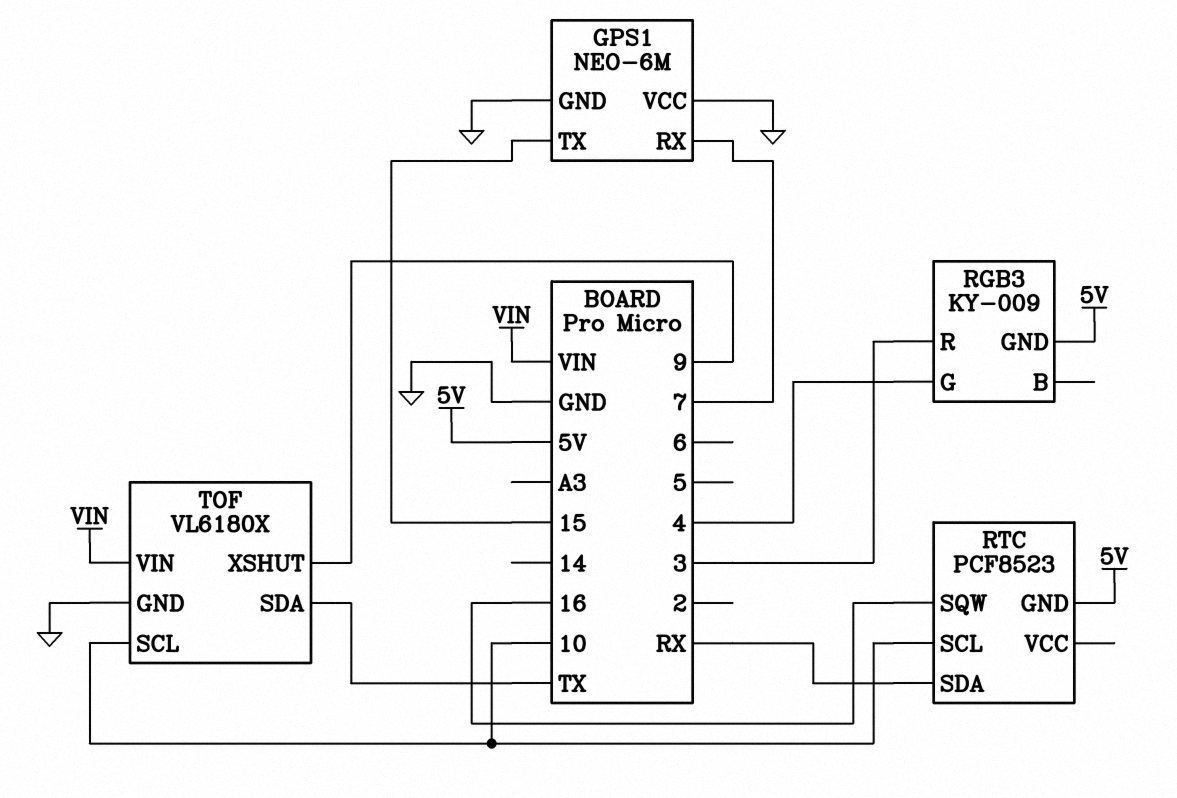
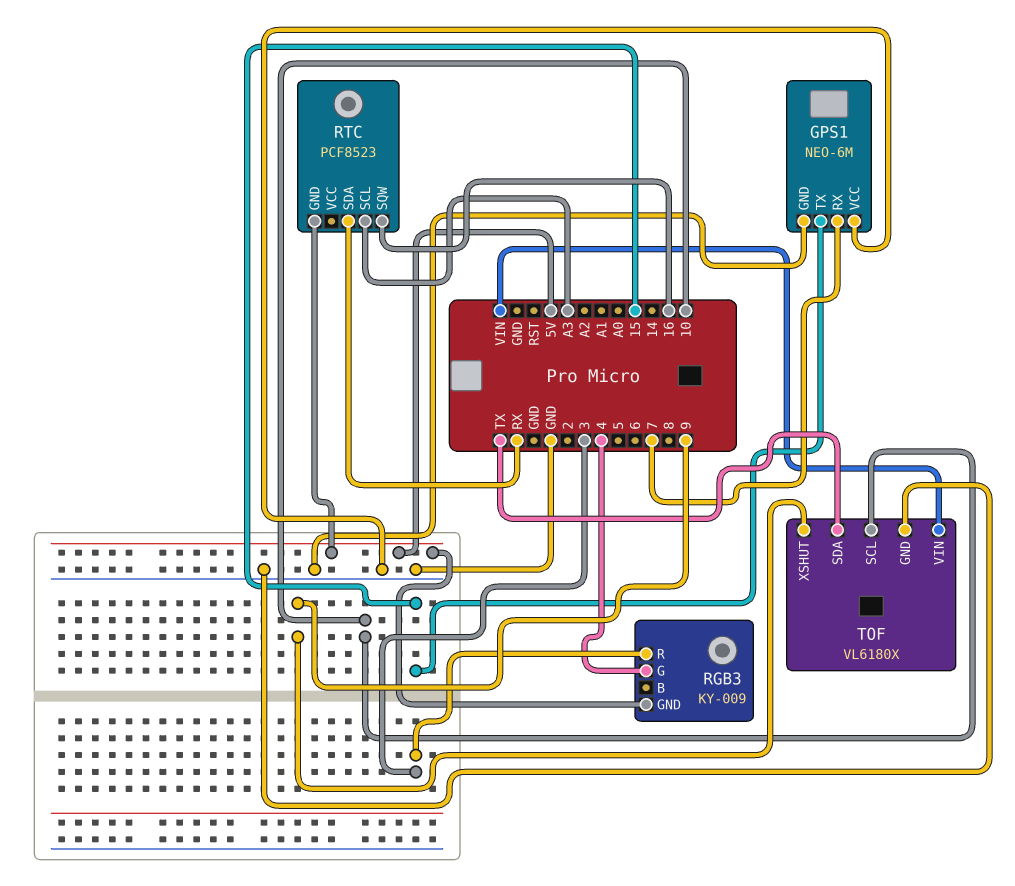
RTC pin SCL: 10 -> A3

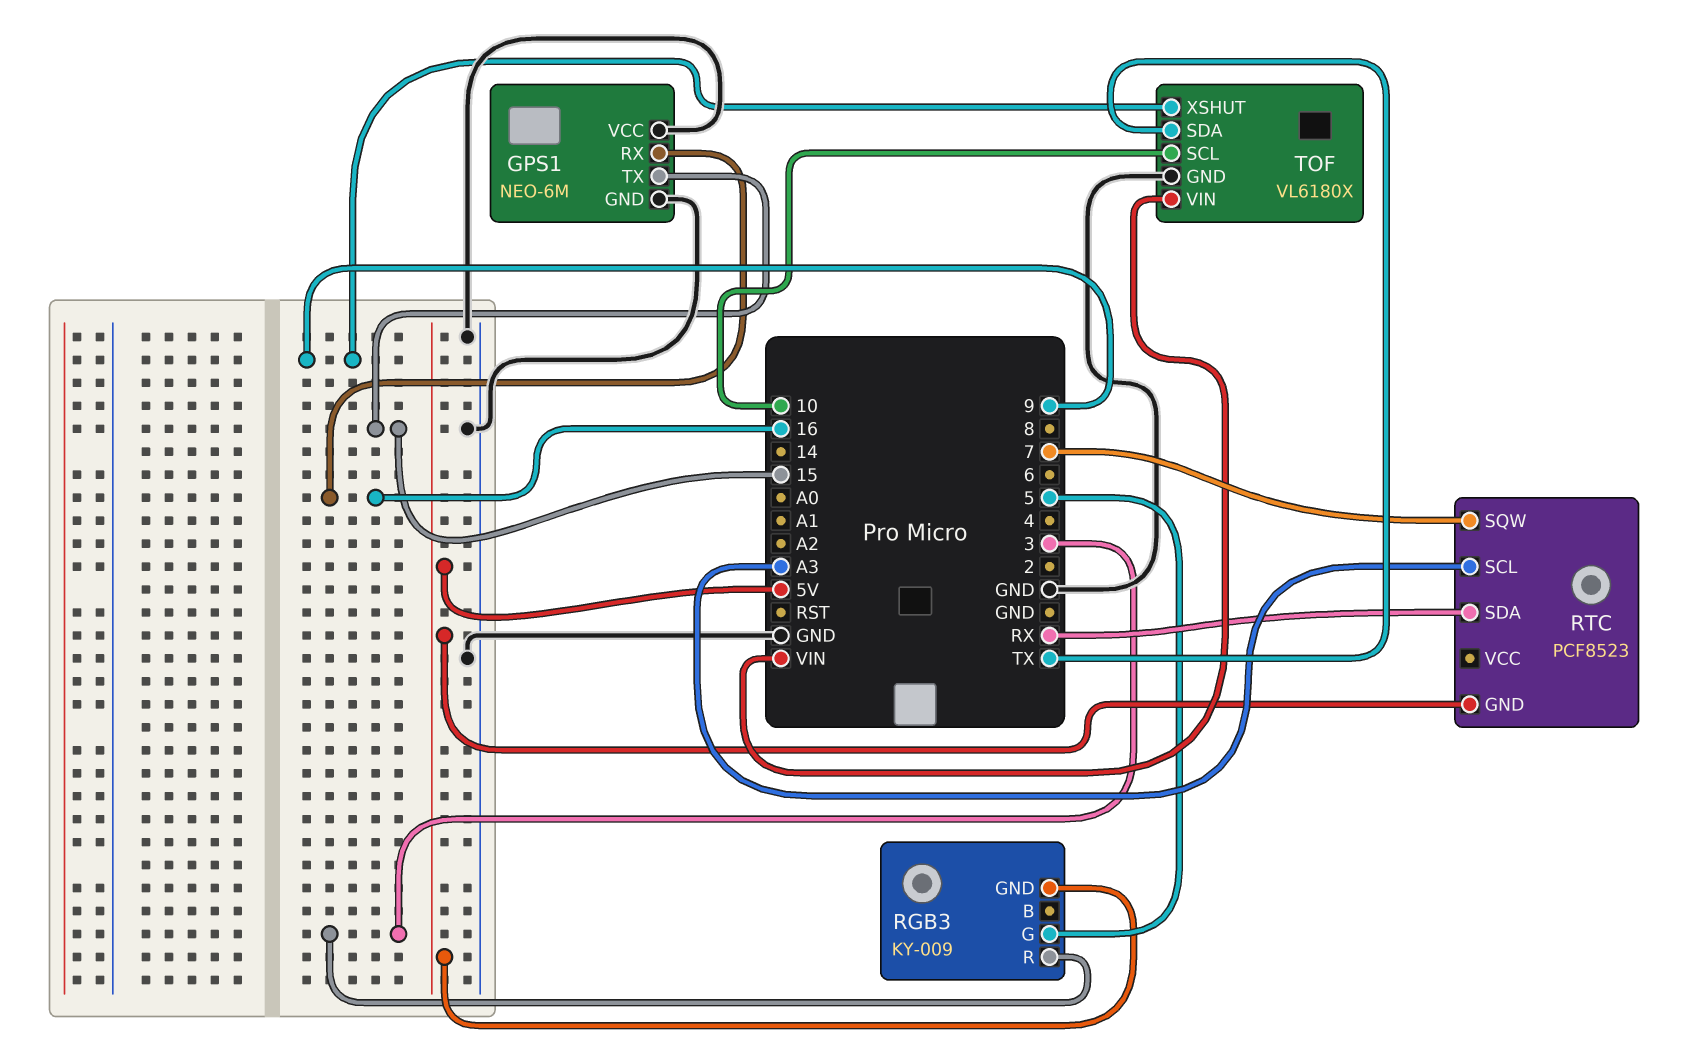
GPS1 pin RX: 7 -> 16
RGB3 pin G: 4 -> 5
RTC pin SQW: 16 -> 7

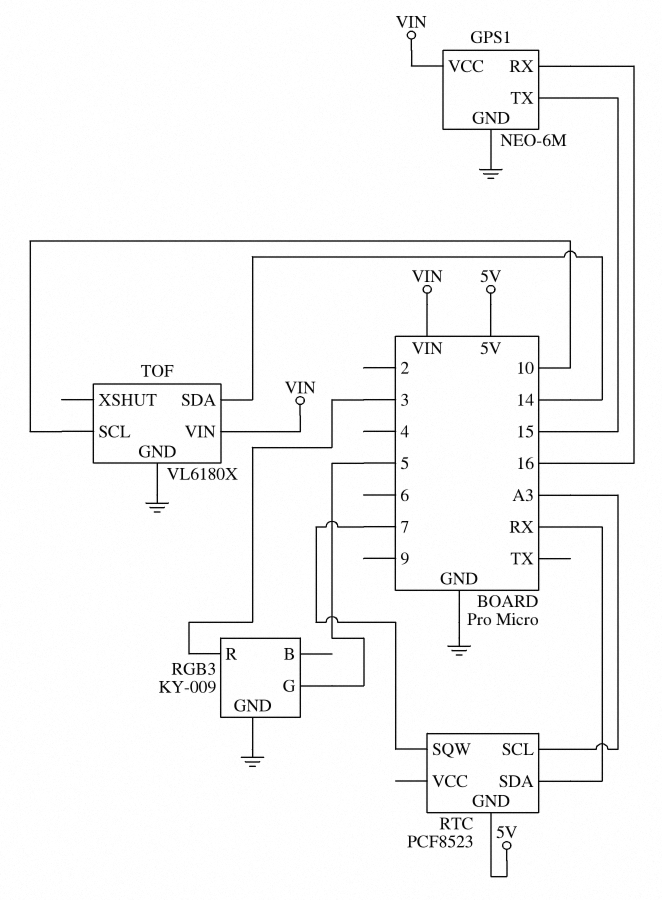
GPS1 pin VCC: GND -> VIN
RGB3 pin GND: 5V -> GND
TOF pin SDA: TX -> 14
TOF pin XSHUT: 9 -> none

